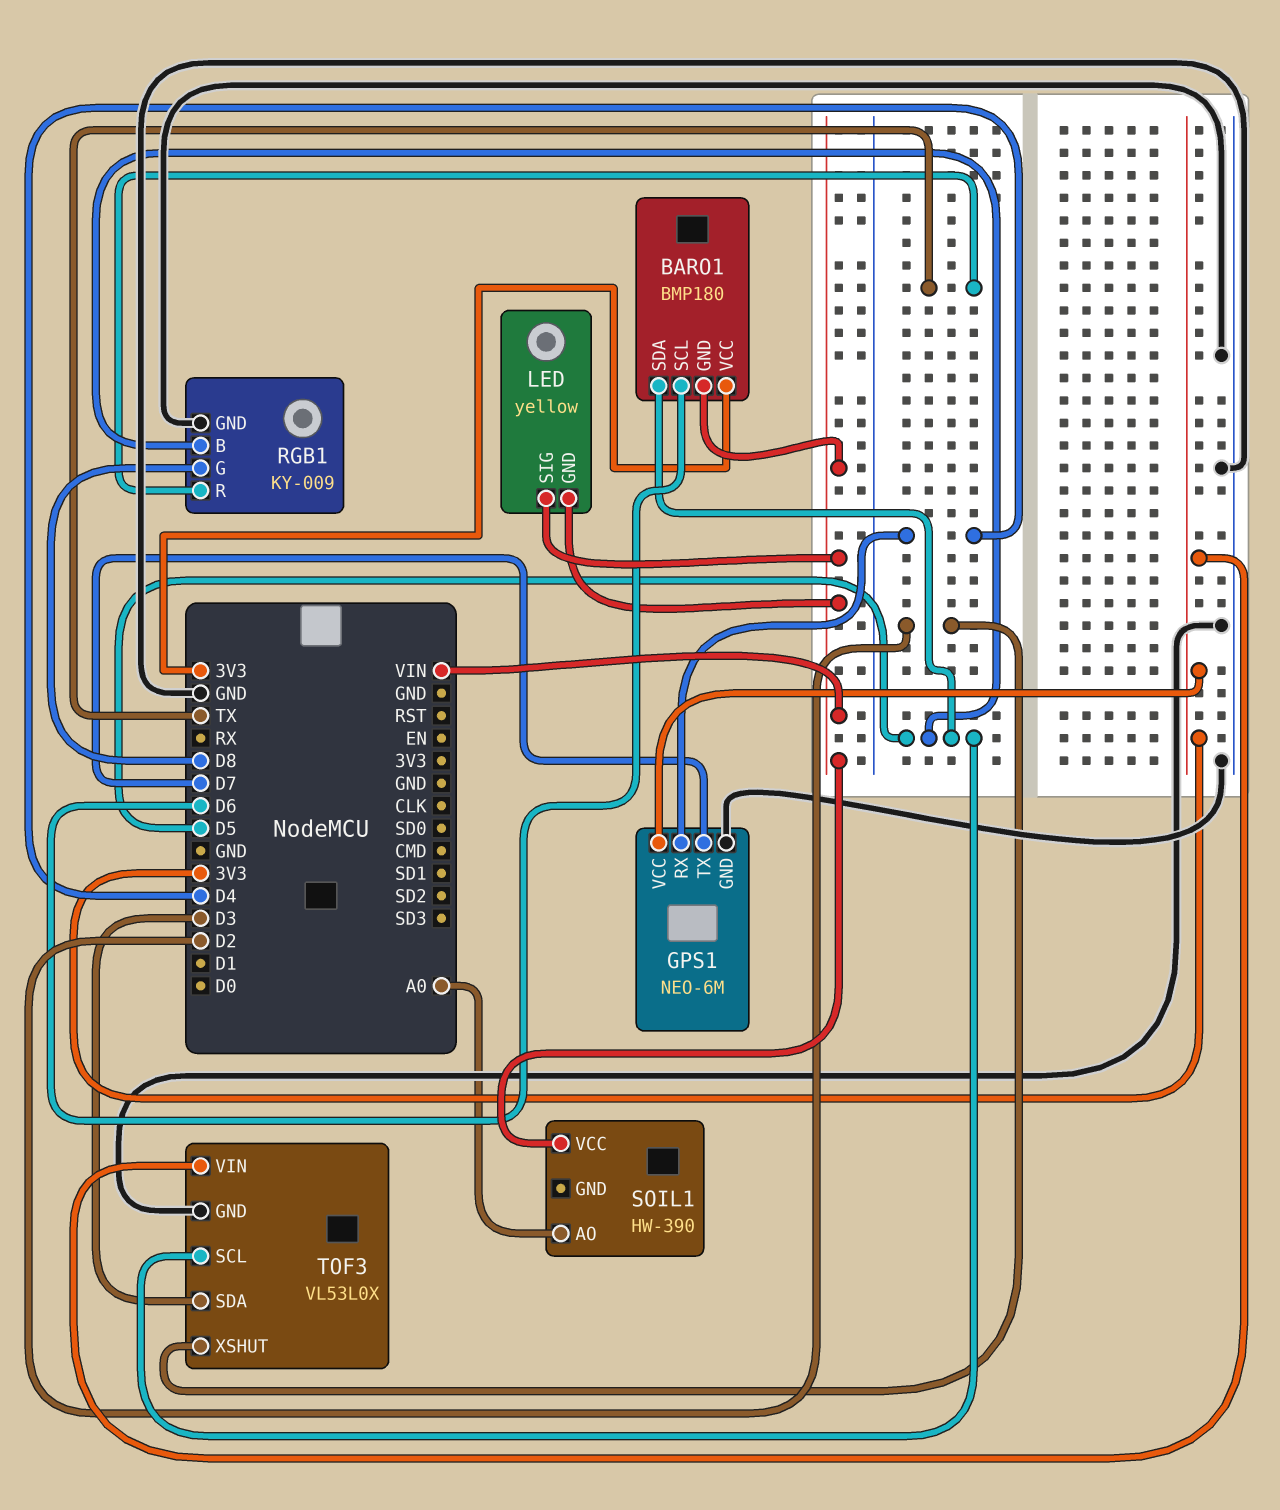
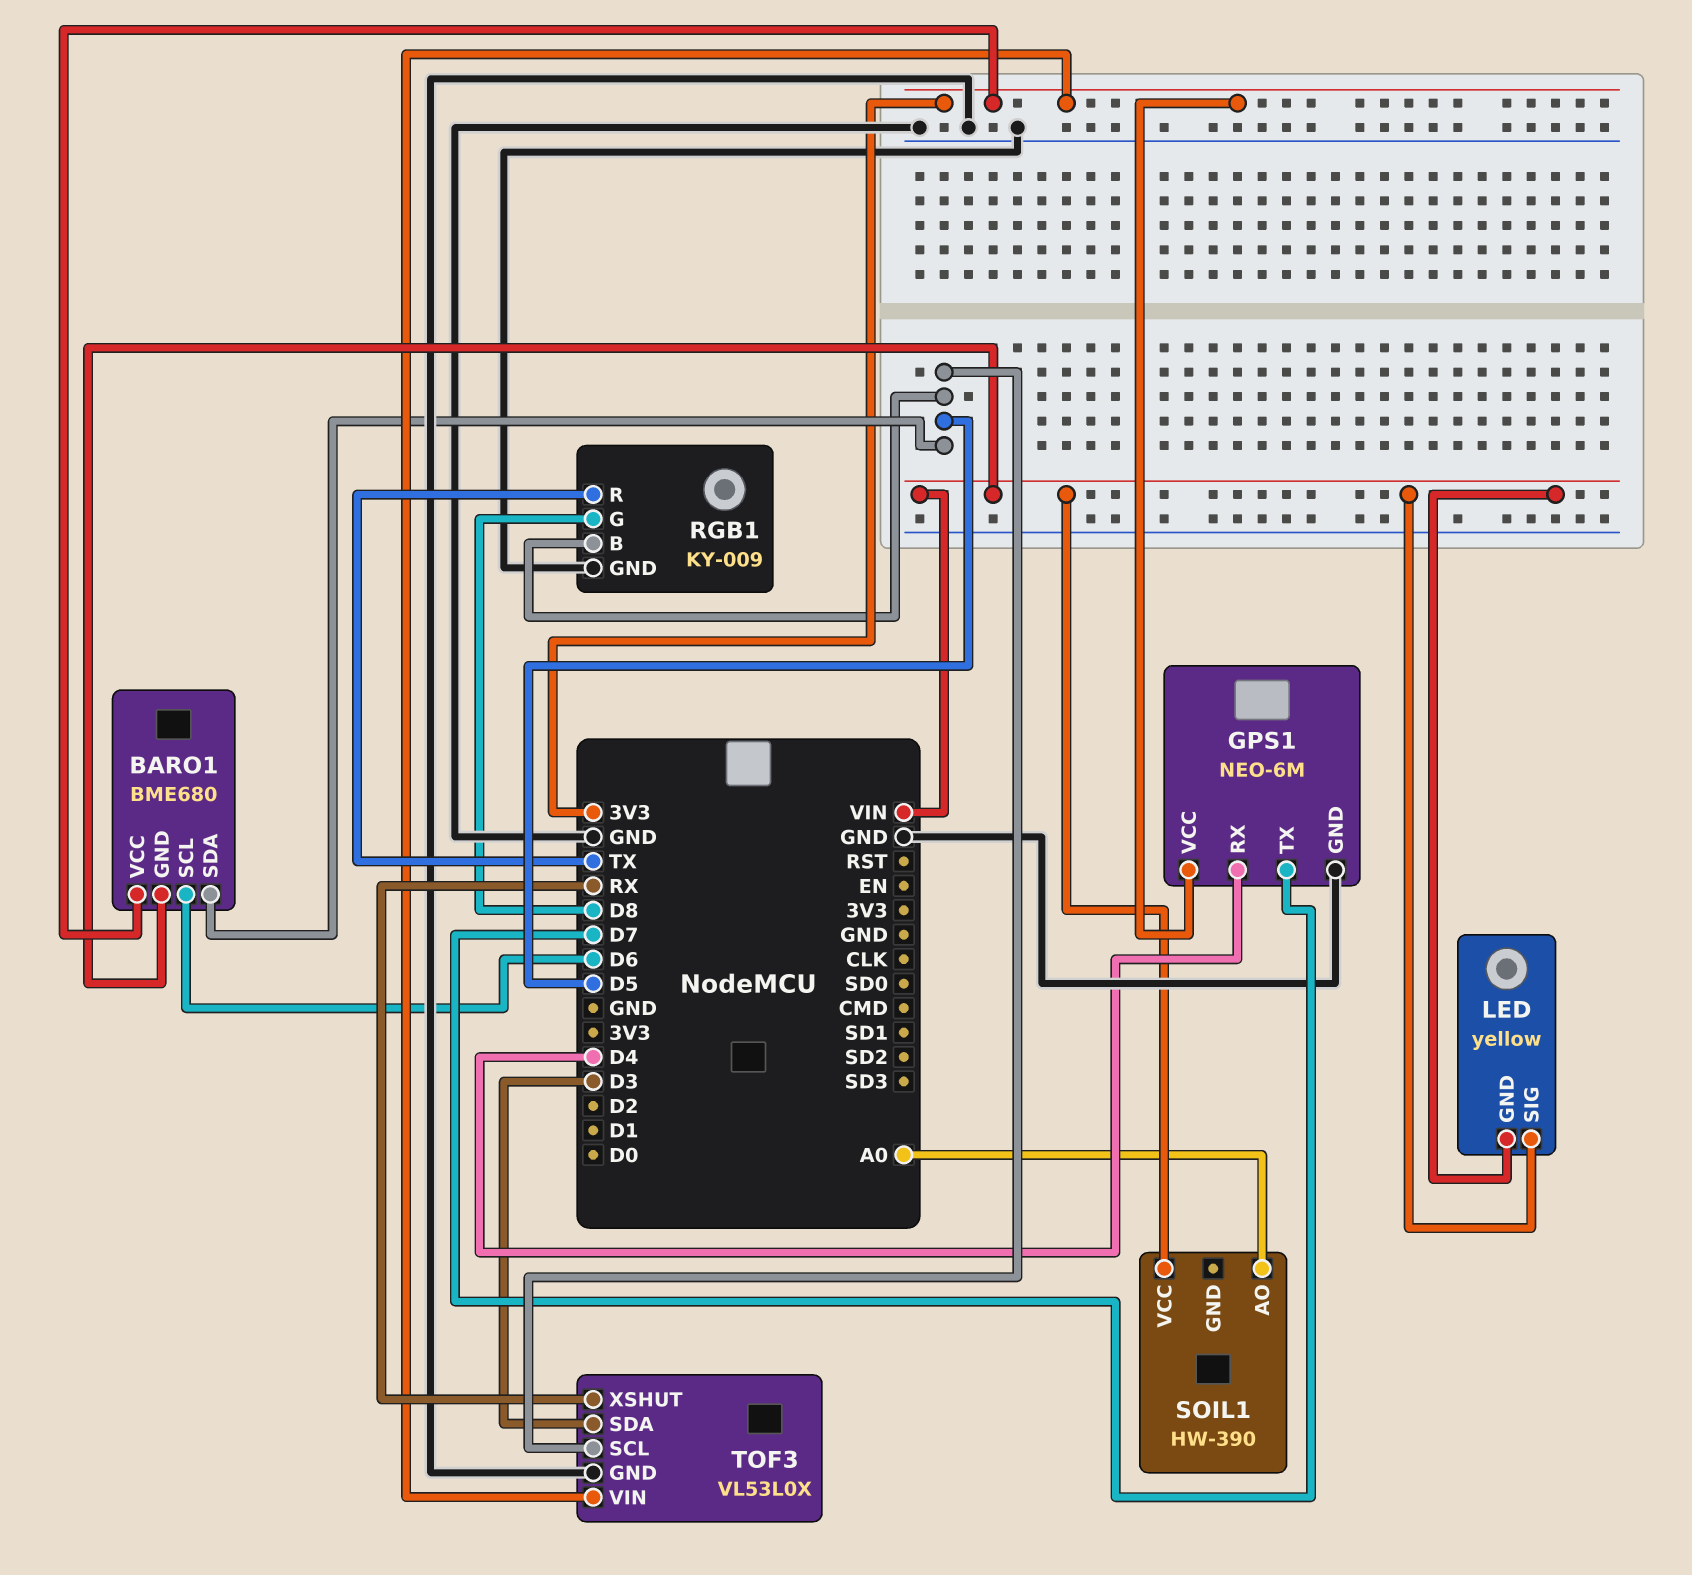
BARO1: BMP180 -> BME680
TOF3 pin XSHUT: D2 -> RX

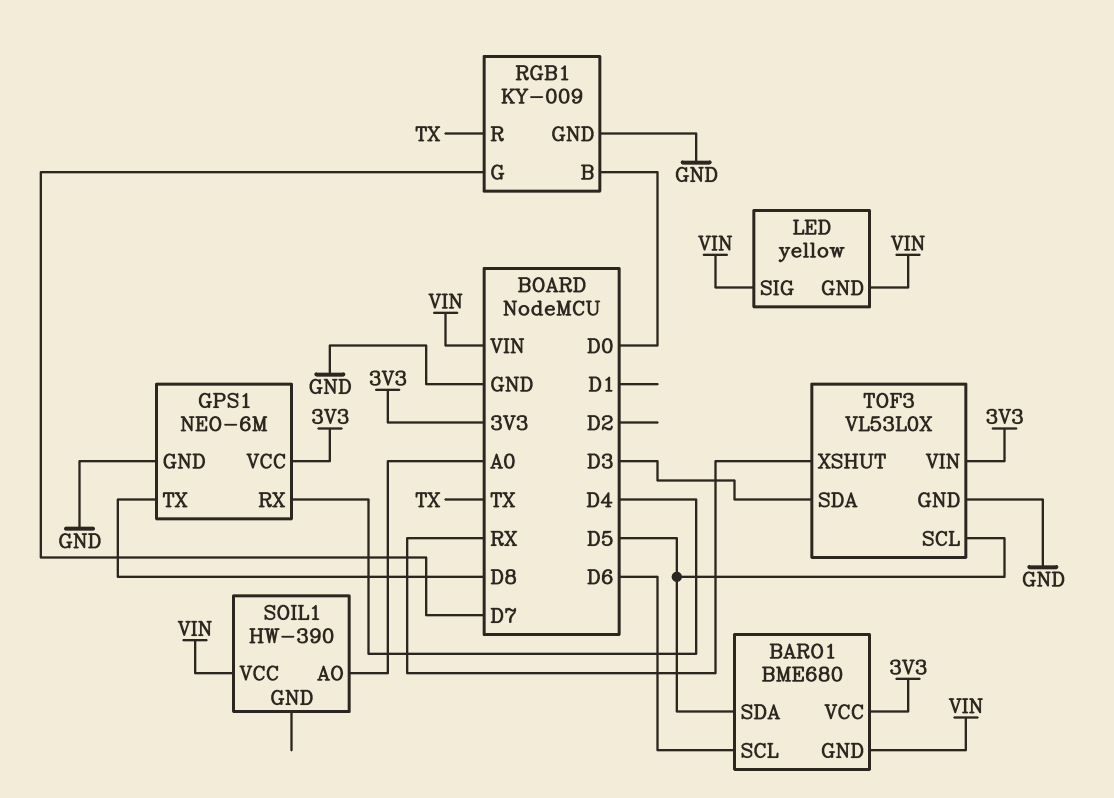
GPS1 pin TX: D7 -> D8
RGB1 pin B: D5 -> D0
RGB1 pin G: D8 -> D7

